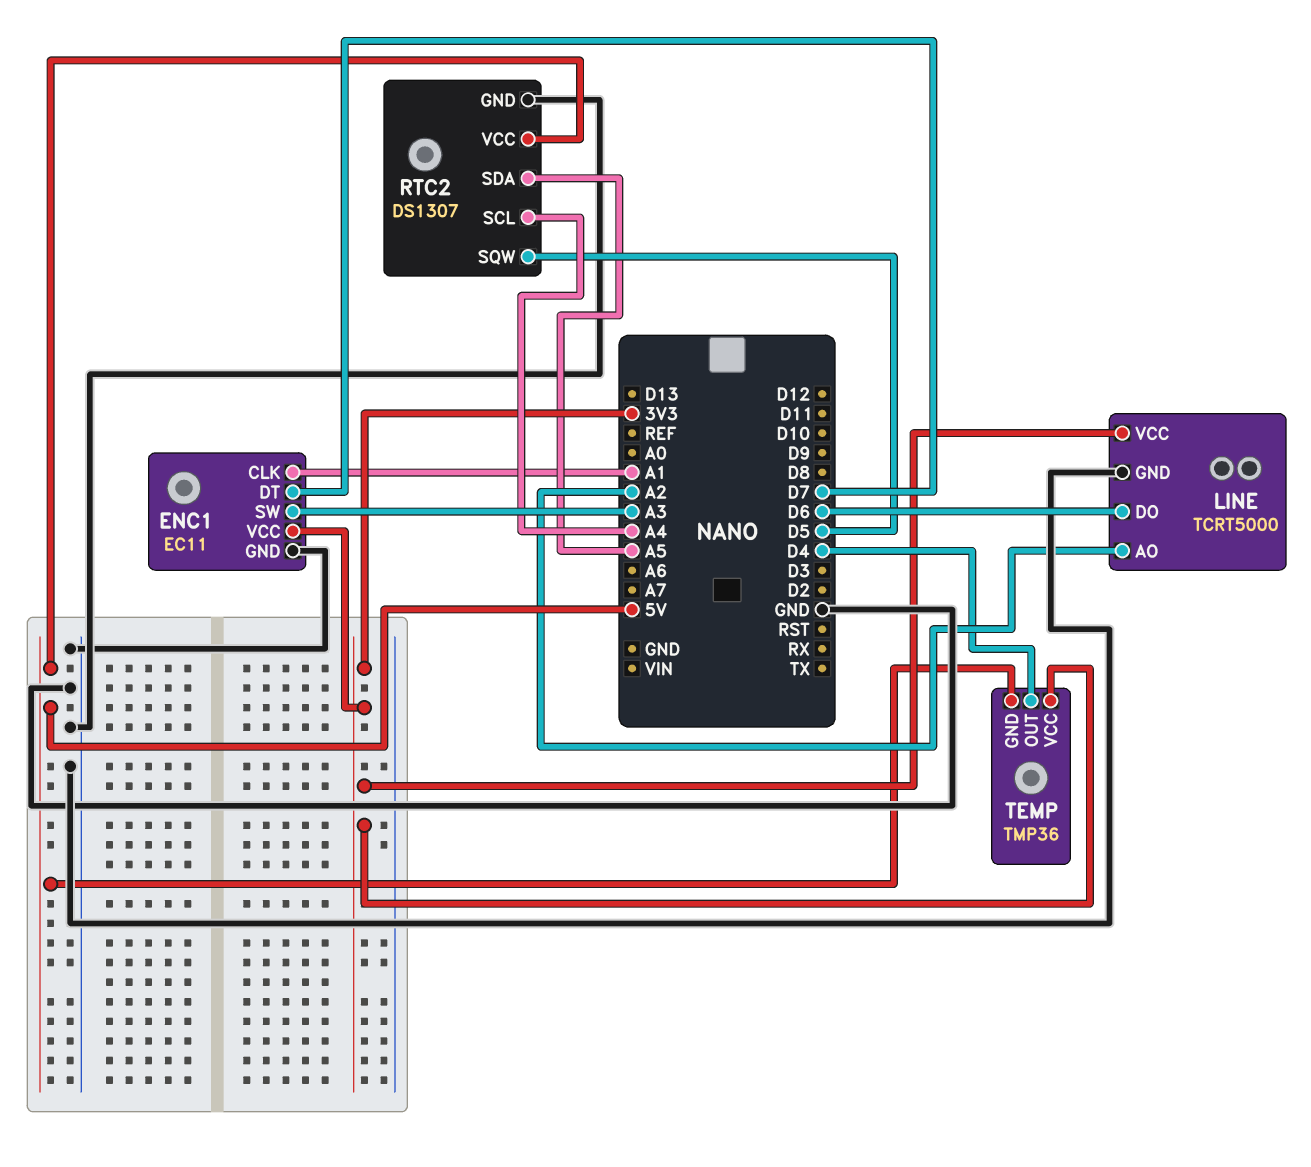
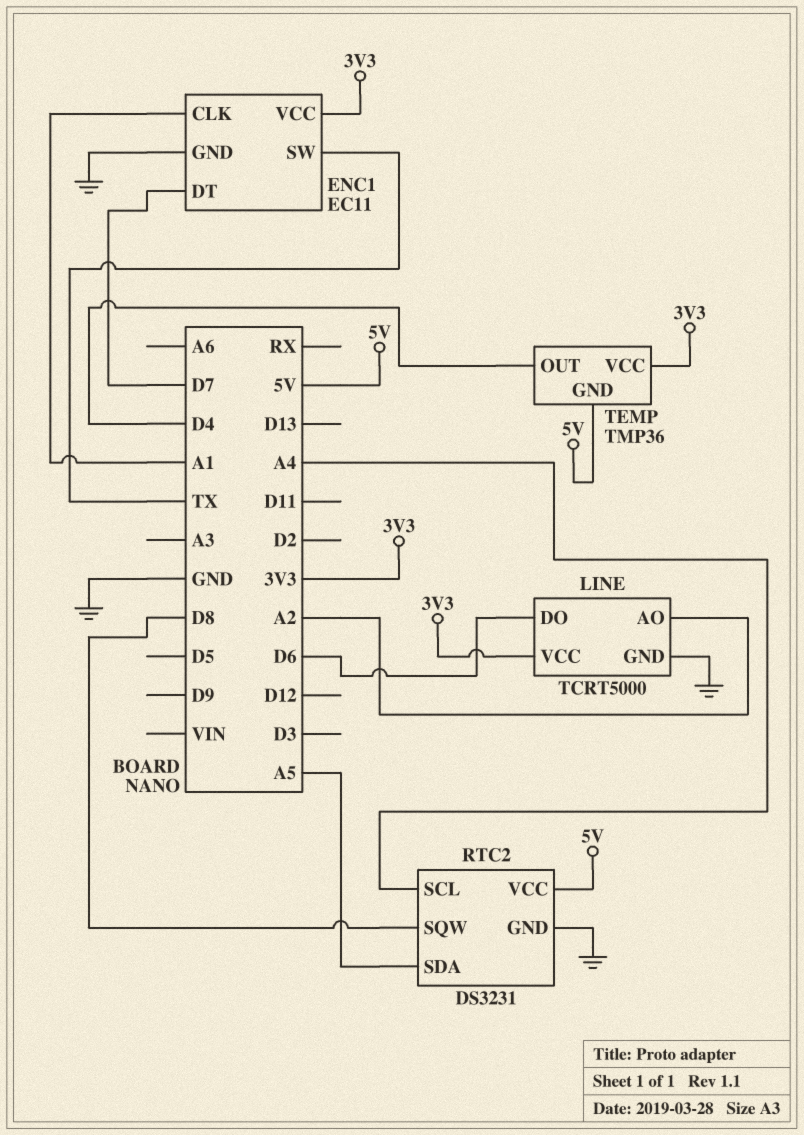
ENC1 pin SW: A3 -> TX
RTC2: DS1307 -> DS3231
RTC2 pin SQW: D5 -> D8

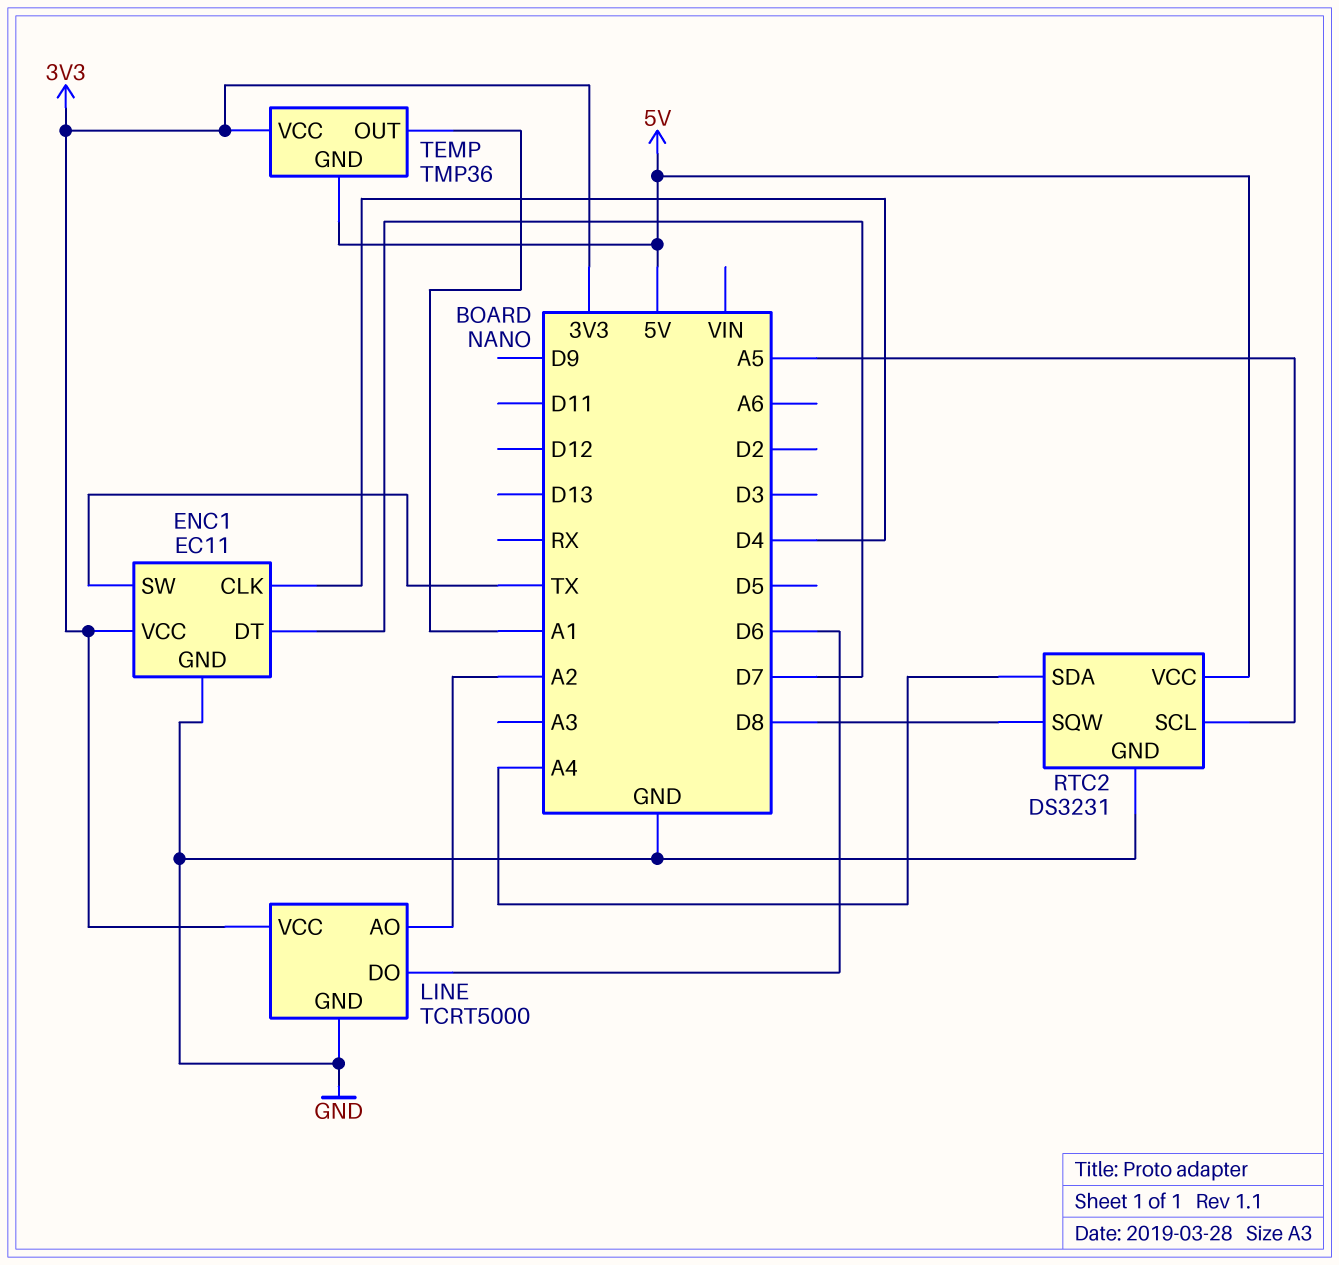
ENC1 pin CLK: A1 -> D4
RTC2 pin SCL: A4 -> A5
RTC2 pin SDA: A5 -> A4
TEMP pin OUT: D4 -> A1

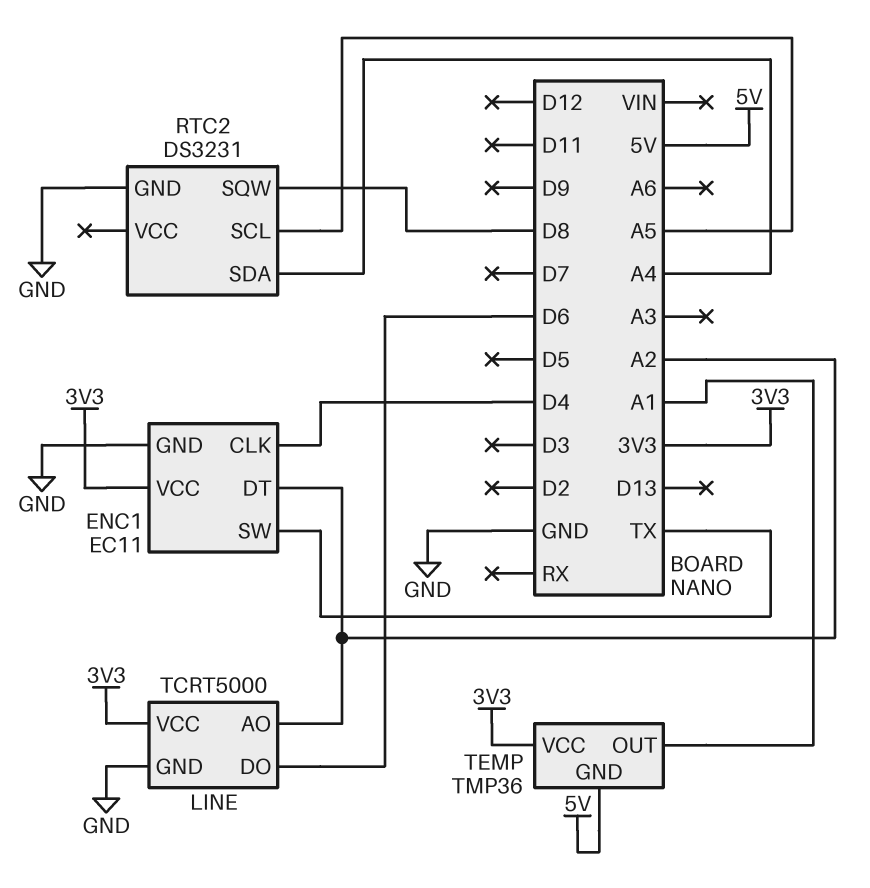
ENC1 pin DT: D7 -> A2
RTC2 pin VCC: 5V -> none

